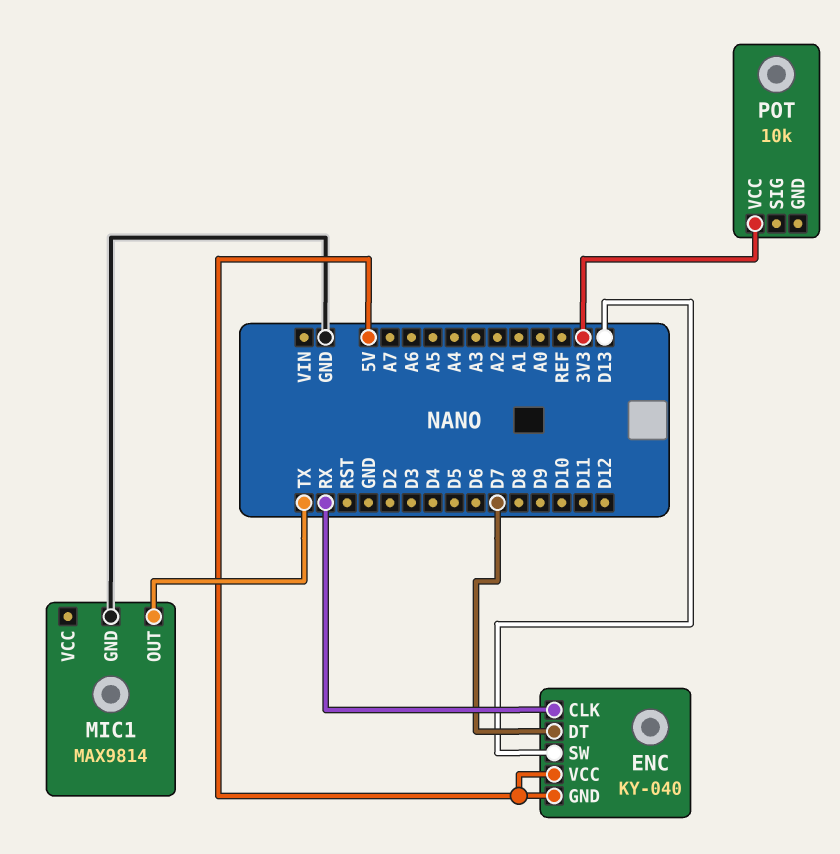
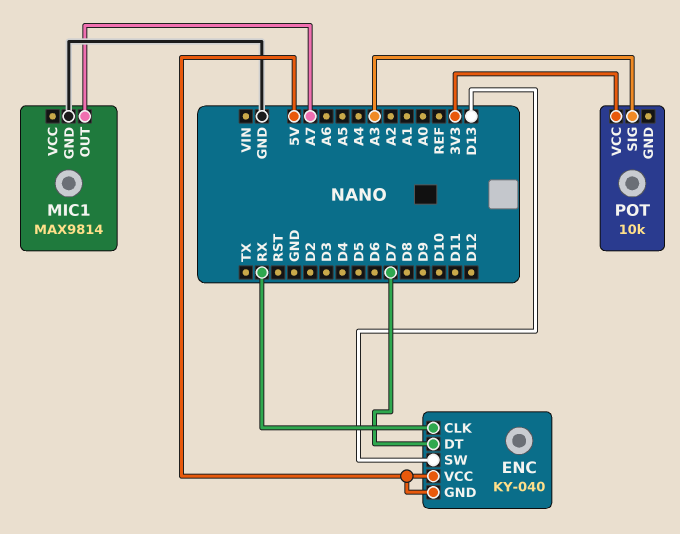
MIC1 pin OUT: TX -> A7
POT pin SIG: none -> A3

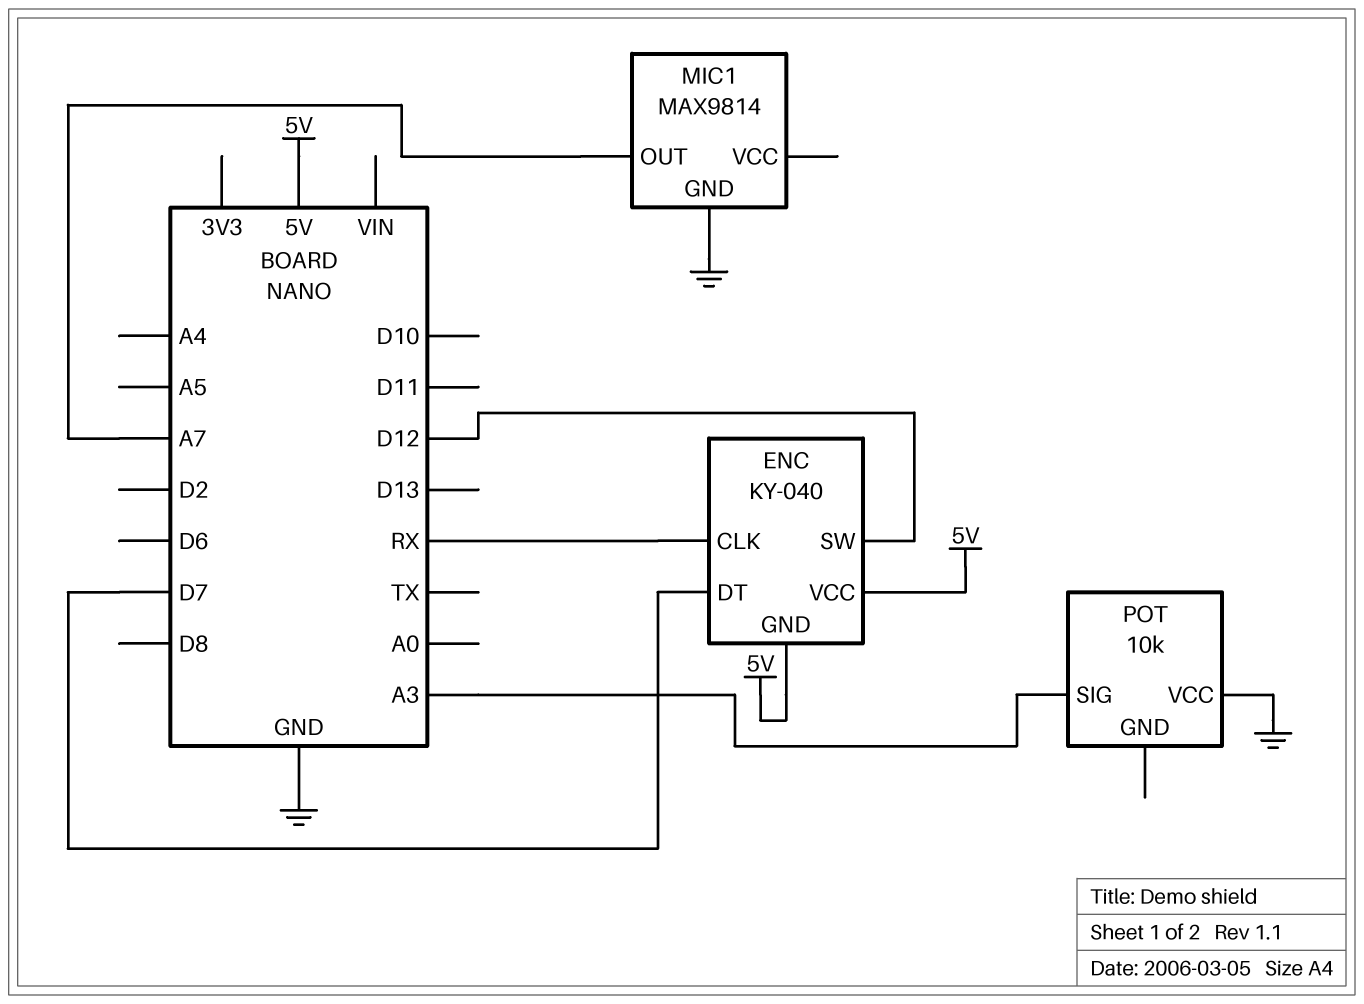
ENC pin SW: D13 -> D12
POT pin VCC: 3V3 -> GND

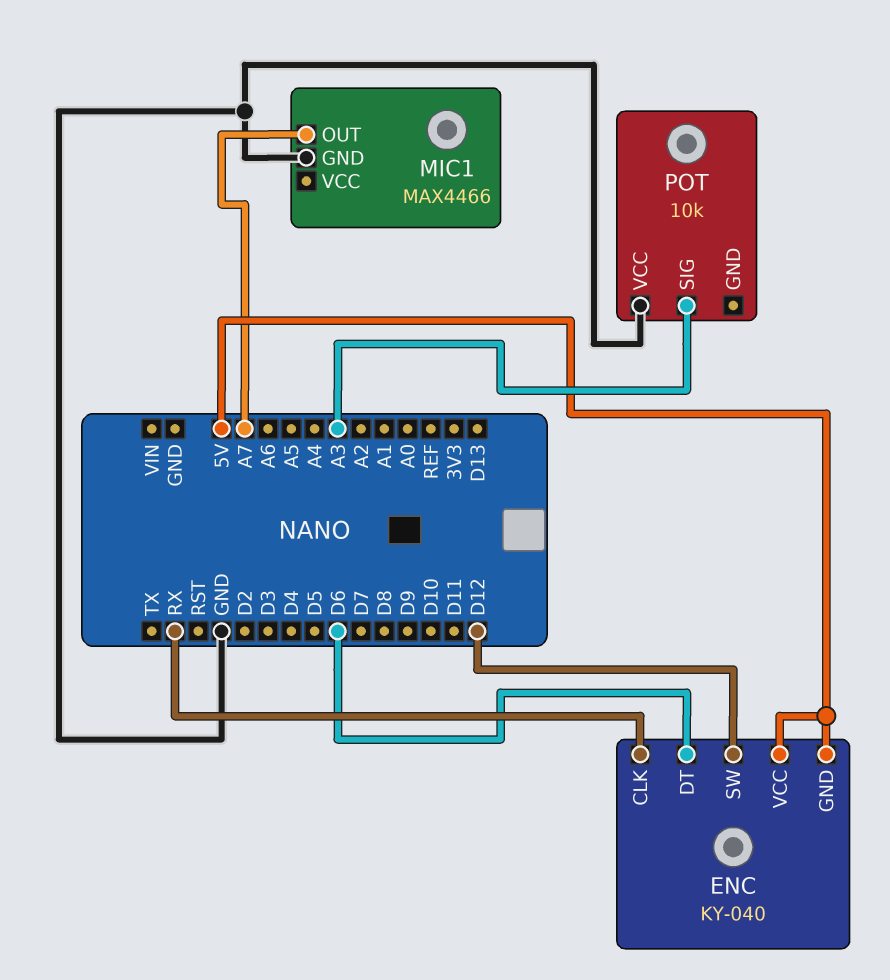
ENC pin DT: D7 -> D6
MIC1: MAX9814 -> MAX4466

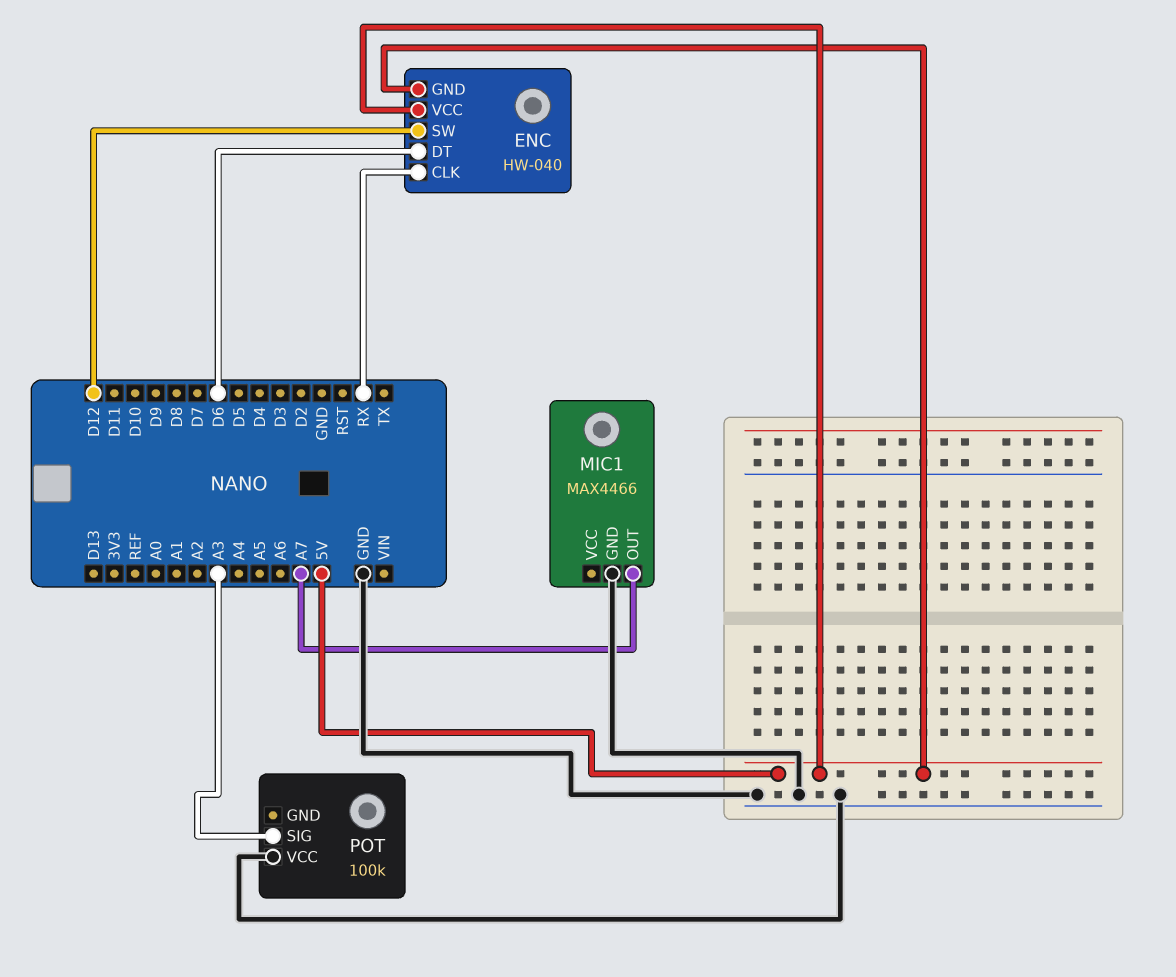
ENC: KY-040 -> HW-040
POT: 10k -> 100k

